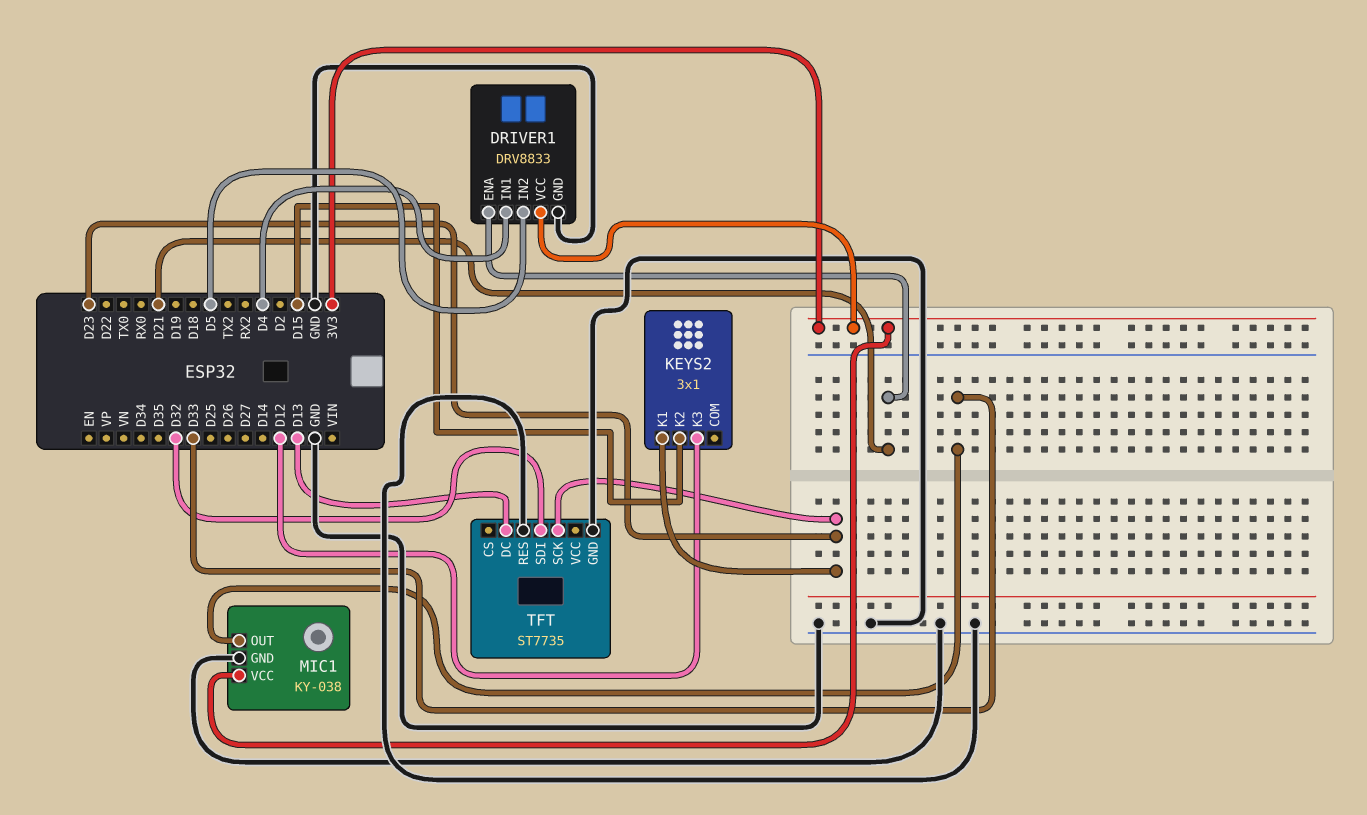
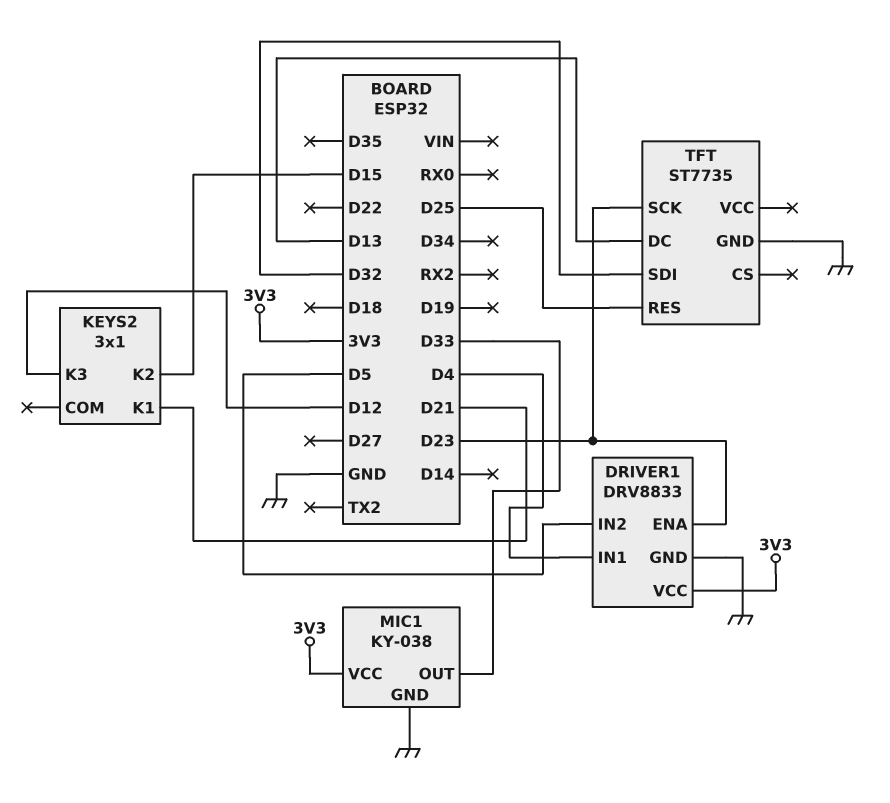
DRIVER1 pin ENA: D21 -> D23
KEYS2 pin K1: D23 -> D21
TFT pin RES: GND -> D25

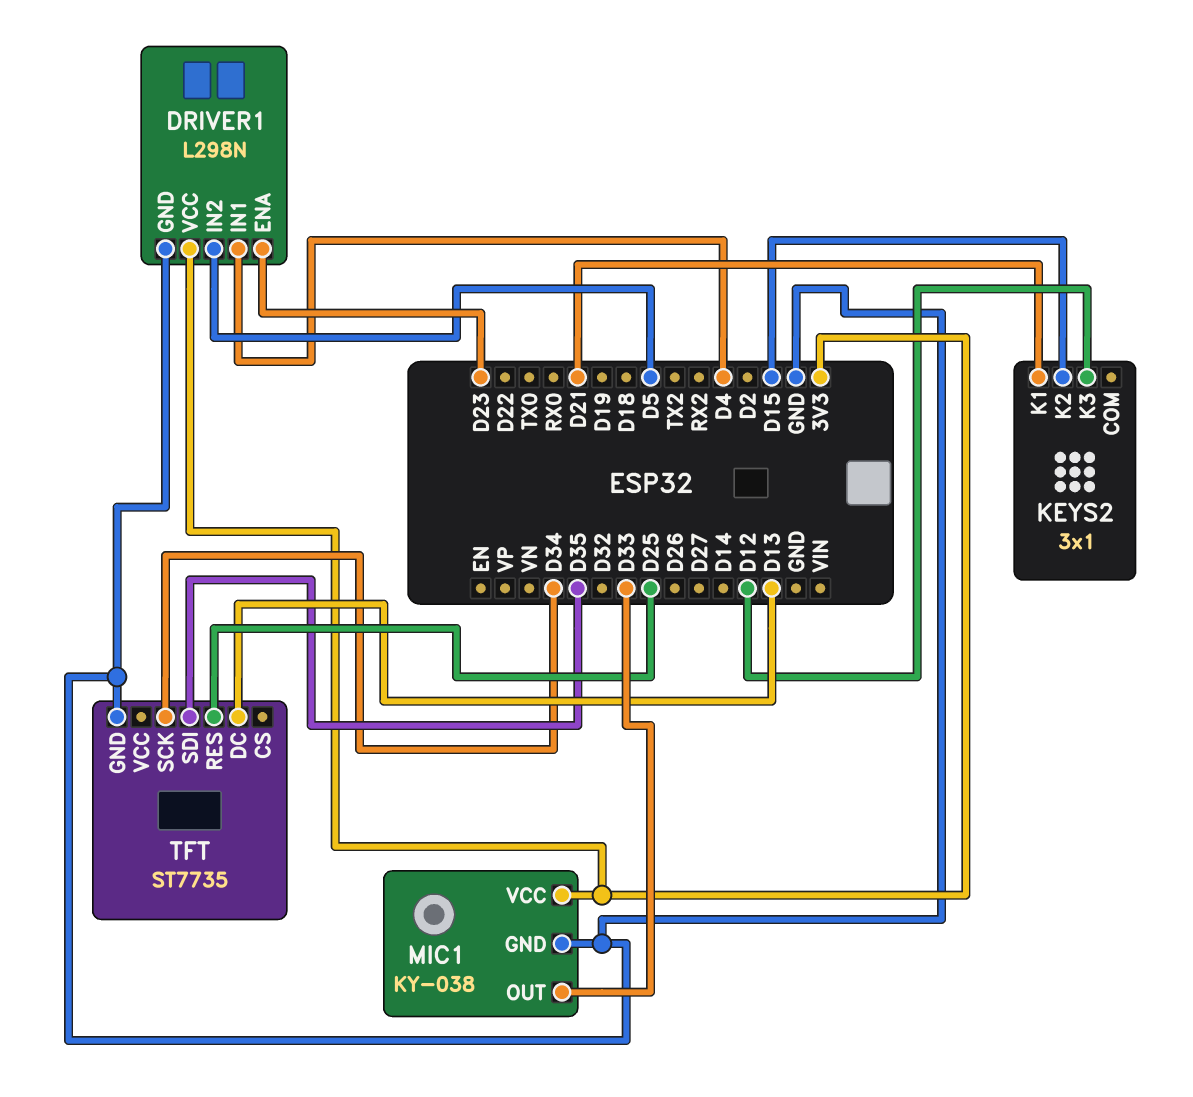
DRIVER1: DRV8833 -> L298N
TFT pin SCK: D23 -> D34
TFT pin SDI: D32 -> D35

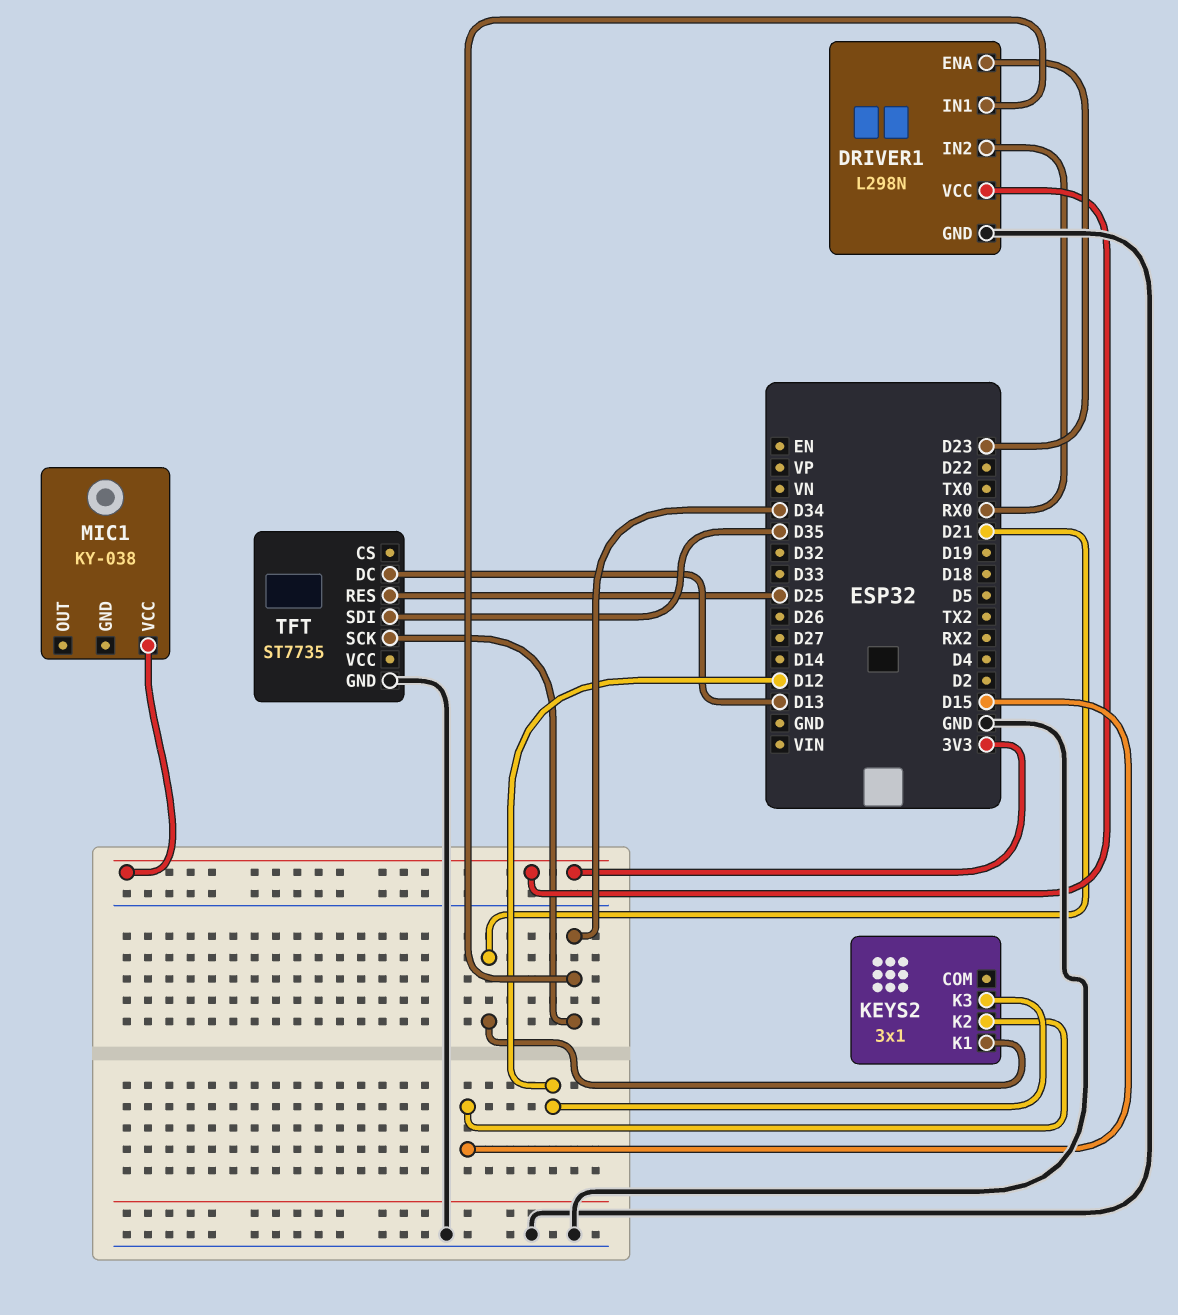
DRIVER1 pin IN1: D4 -> D34
DRIVER1 pin IN2: D5 -> RX0
MIC1 pin GND: GND -> none
MIC1 pin OUT: D33 -> none

